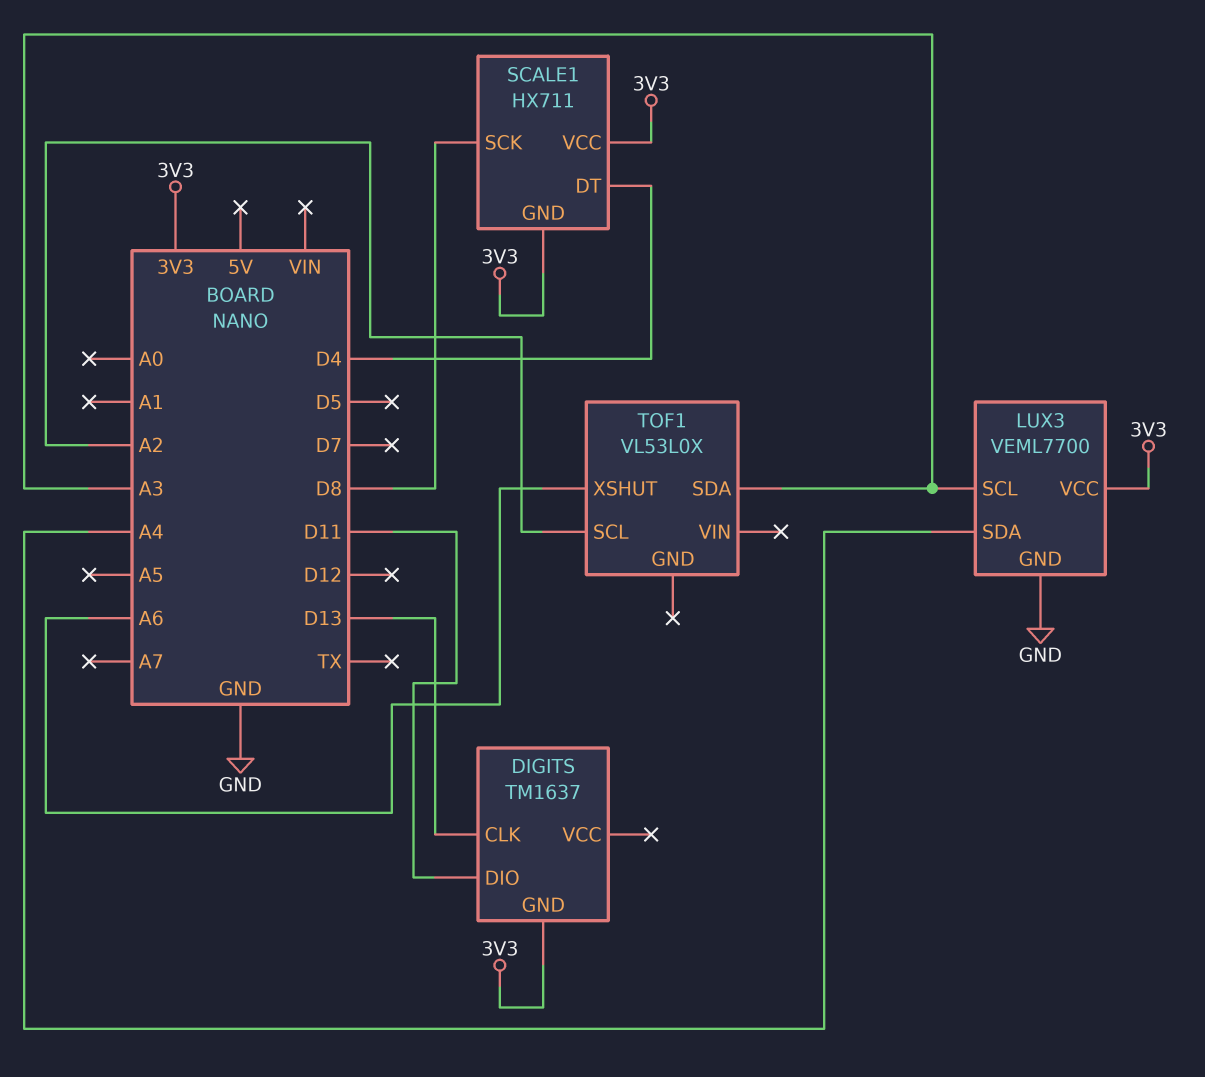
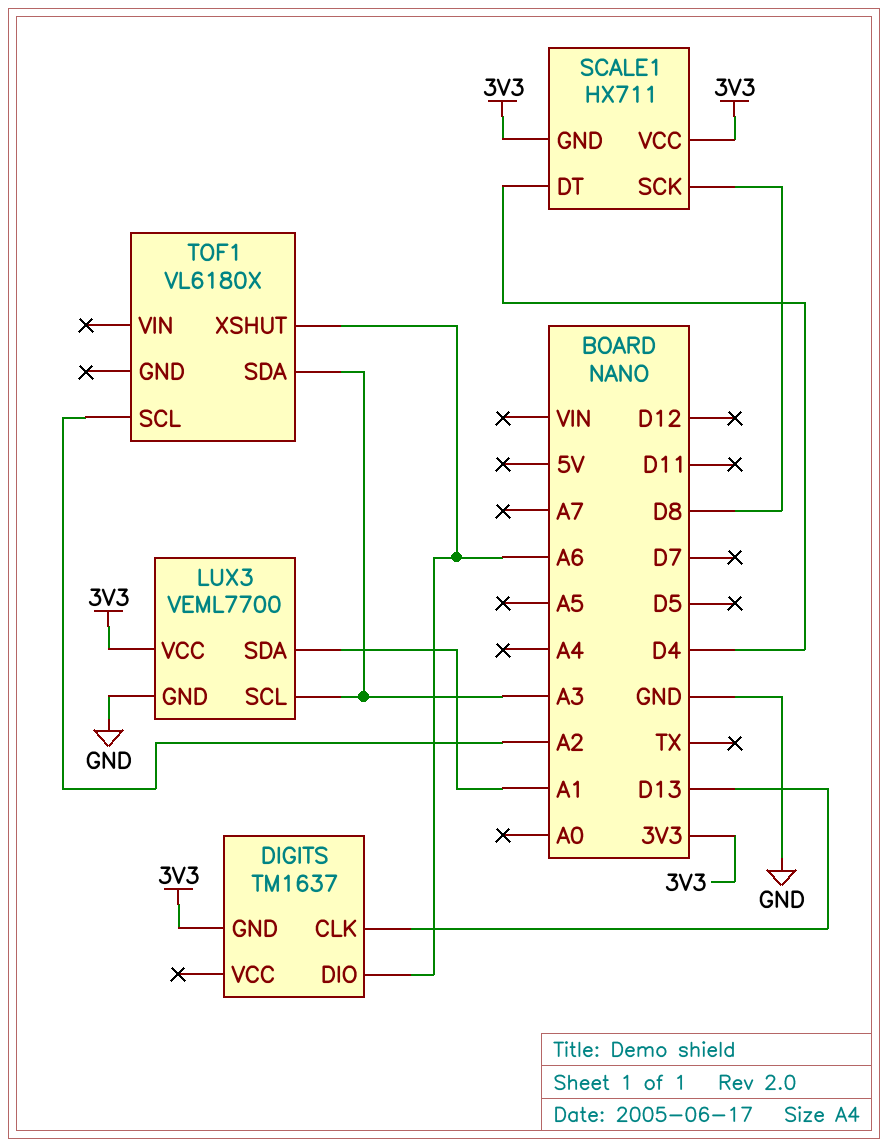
DIGITS pin DIO: D11 -> A6
LUX3 pin SDA: A4 -> A1
TOF1: VL53L0X -> VL6180X

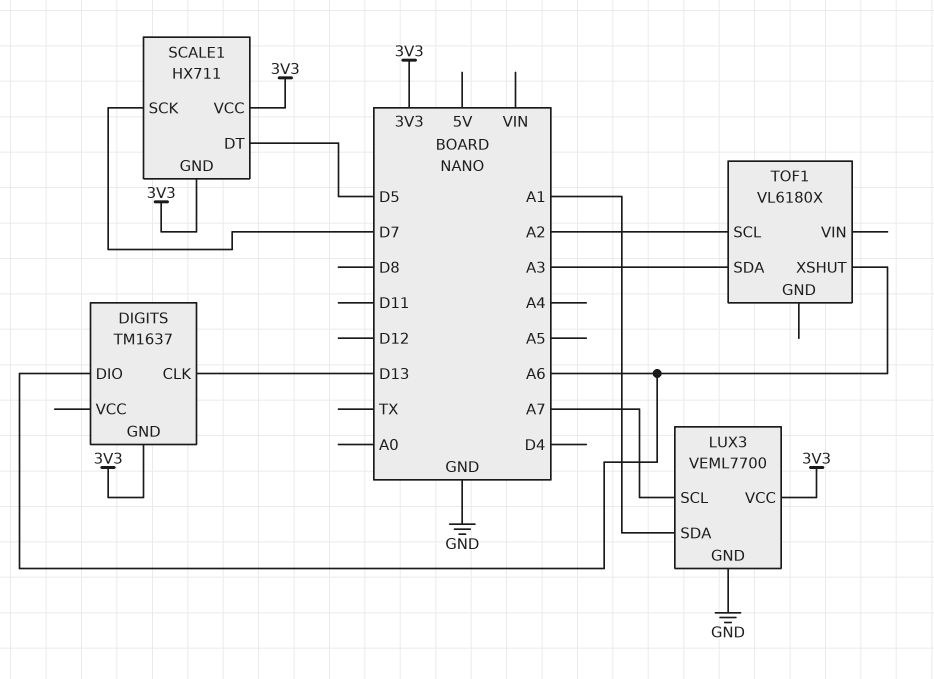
LUX3 pin SCL: A3 -> A7
SCALE1 pin DT: D4 -> D5
SCALE1 pin SCK: D8 -> D7

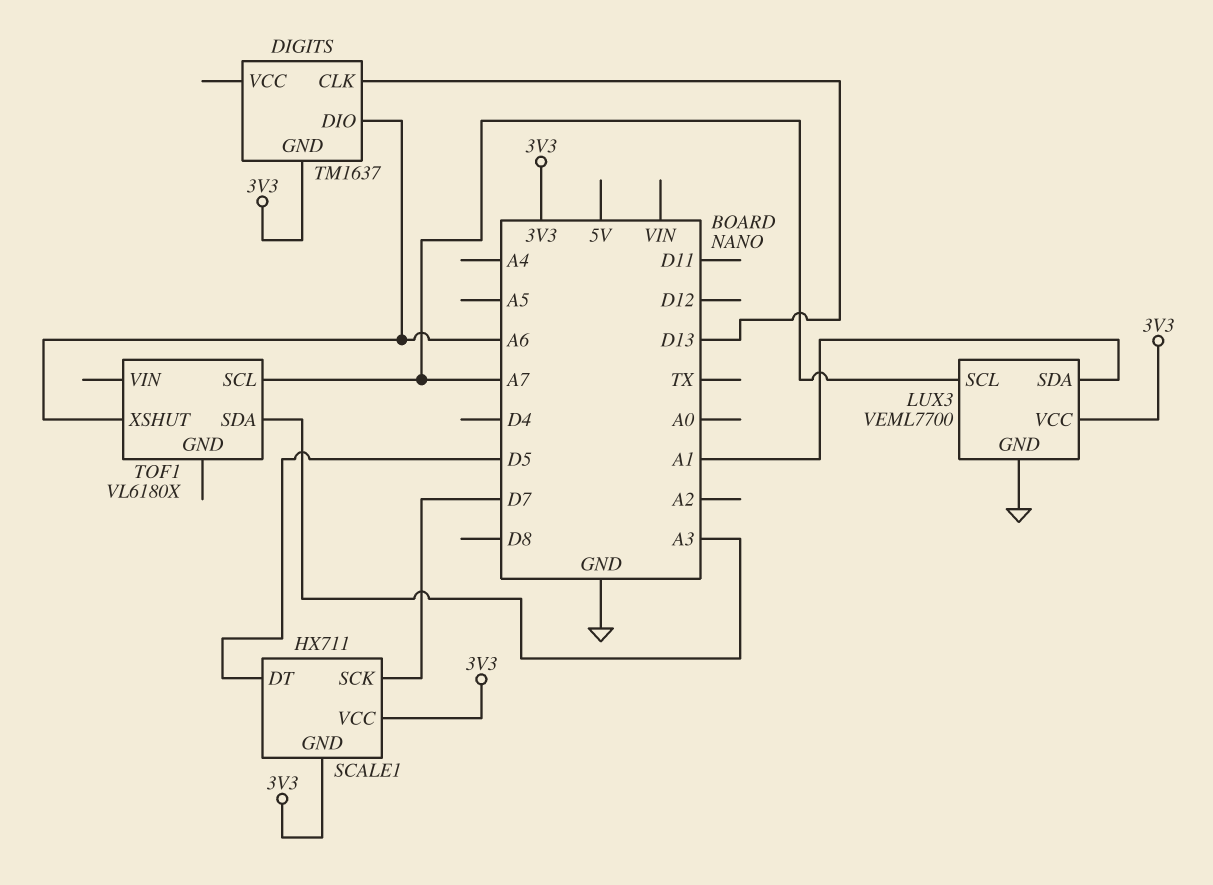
TOF1 pin SCL: A2 -> A7

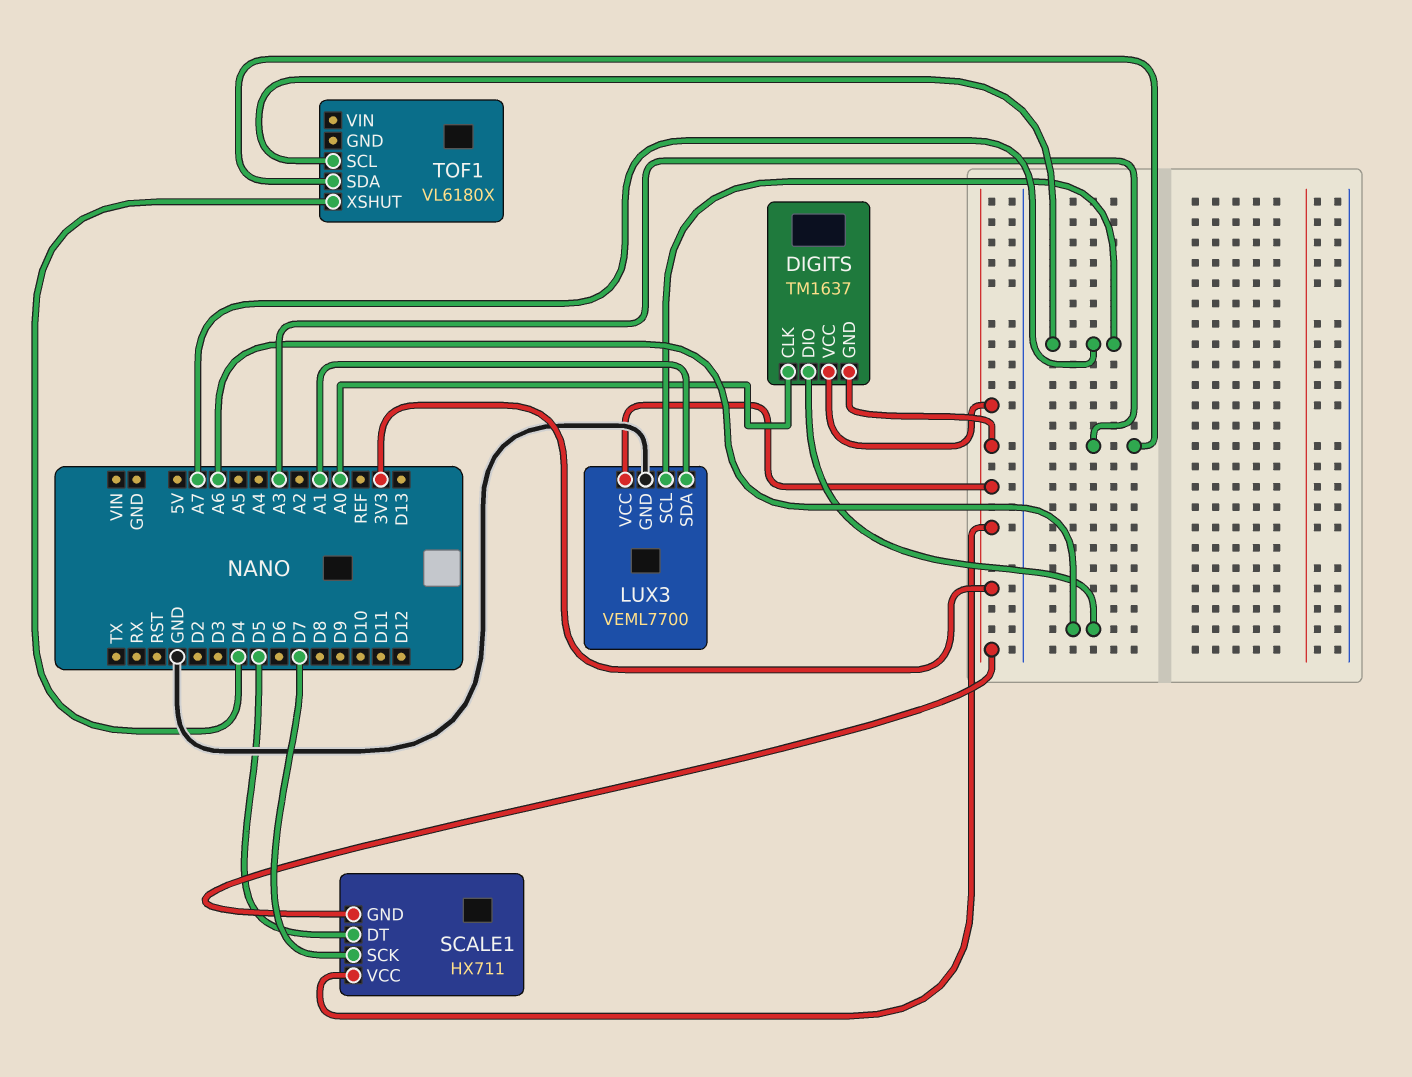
DIGITS pin CLK: D13 -> A0
DIGITS pin VCC: none -> 3V3
TOF1 pin XSHUT: A6 -> D4

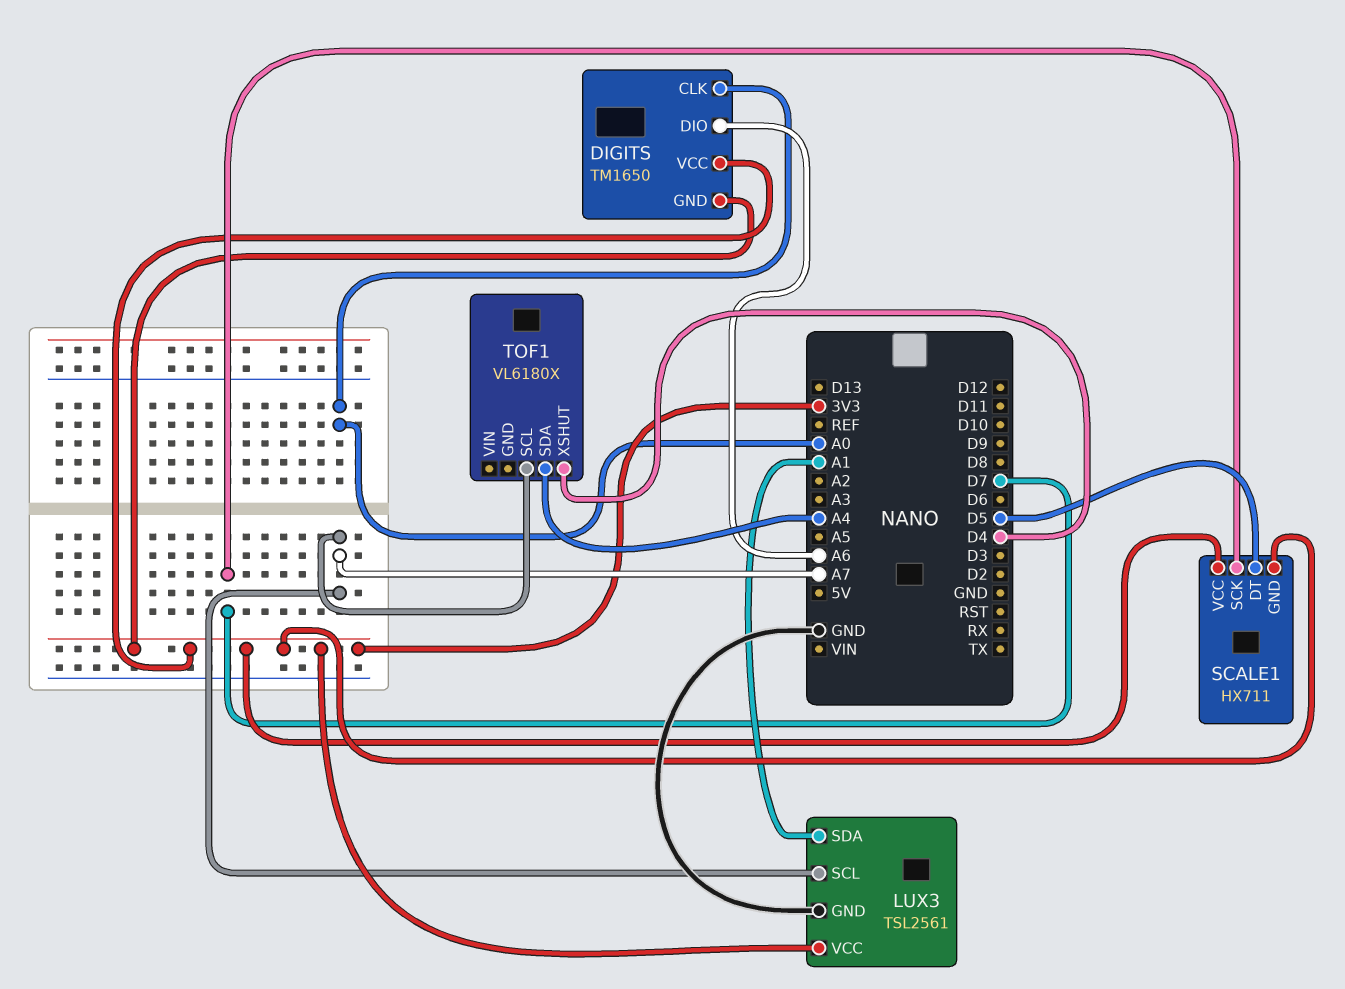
DIGITS: TM1637 -> TM1650
LUX3: VEML7700 -> TSL2561
TOF1 pin SDA: A3 -> A4

